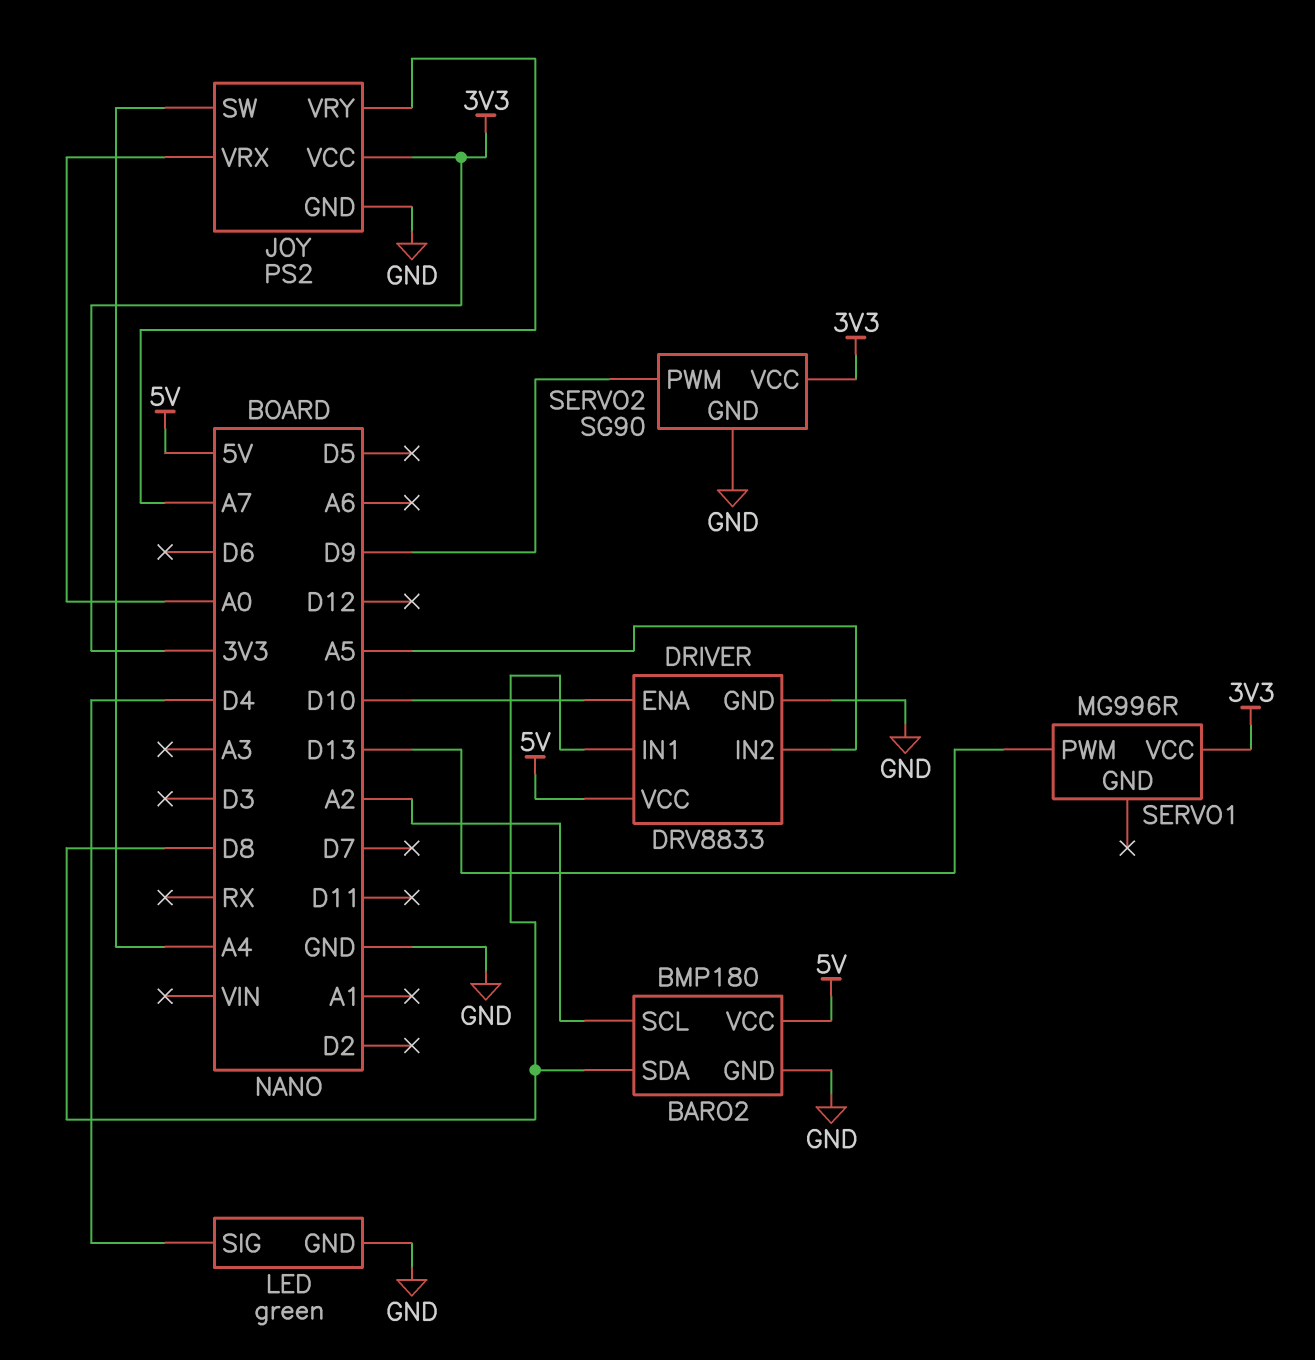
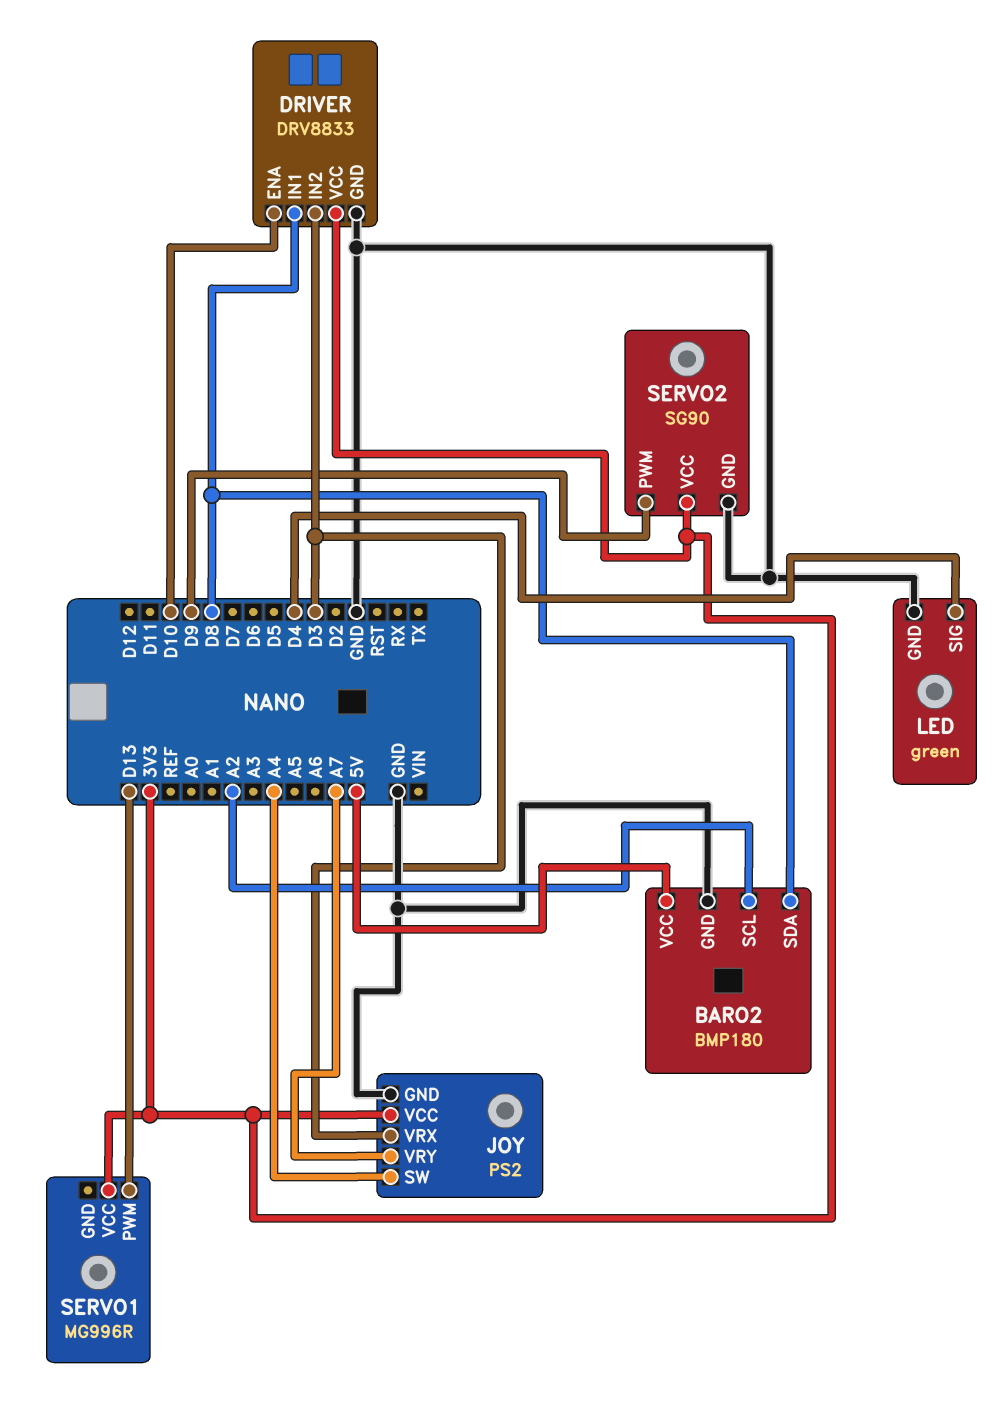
DRIVER pin IN2: A5 -> D3
DRIVER pin VCC: 5V -> 3V3
JOY pin VRX: A0 -> D3

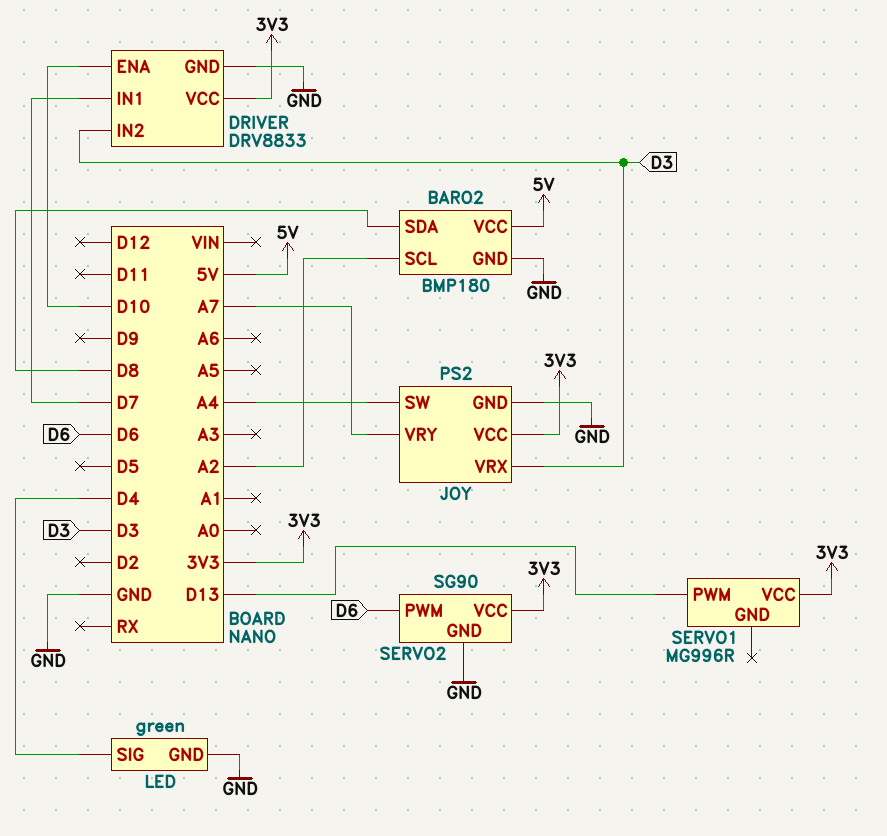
DRIVER pin IN1: D8 -> D7
SERVO2 pin PWM: D9 -> D6

